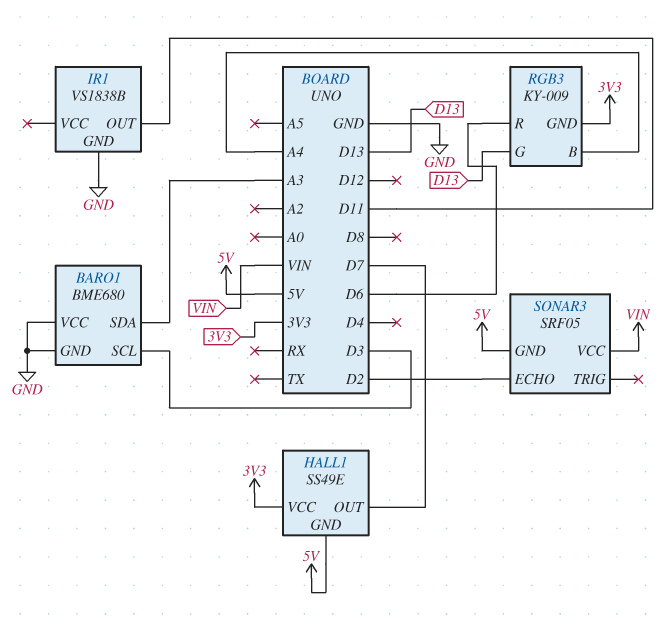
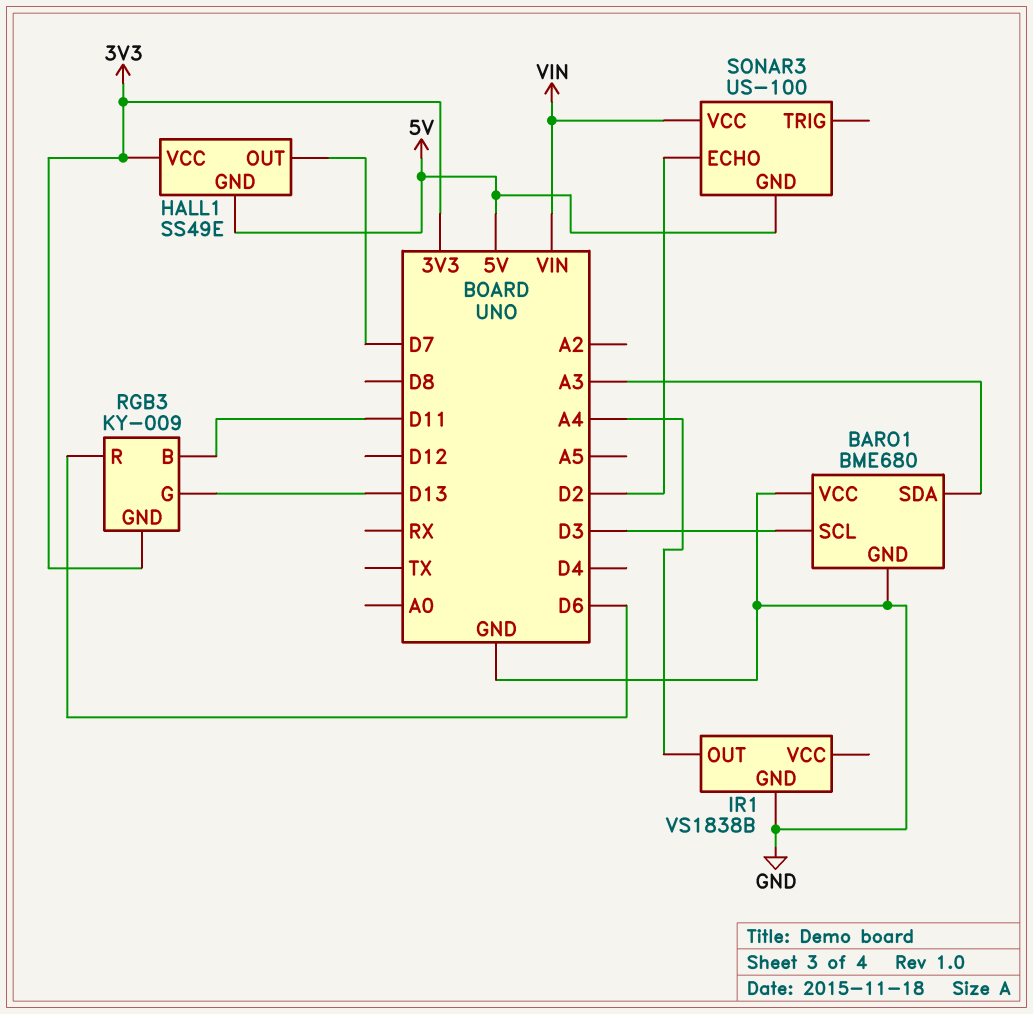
IR1 pin OUT: D11 -> A4
RGB3 pin B: A4 -> D11
SONAR3: SRF05 -> US-100

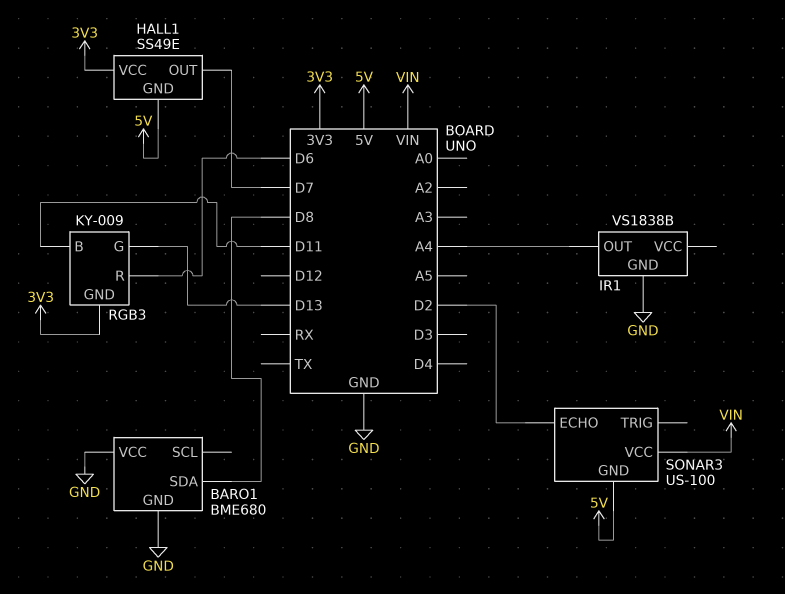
BARO1 pin SCL: D3 -> none
BARO1 pin SDA: A3 -> D8

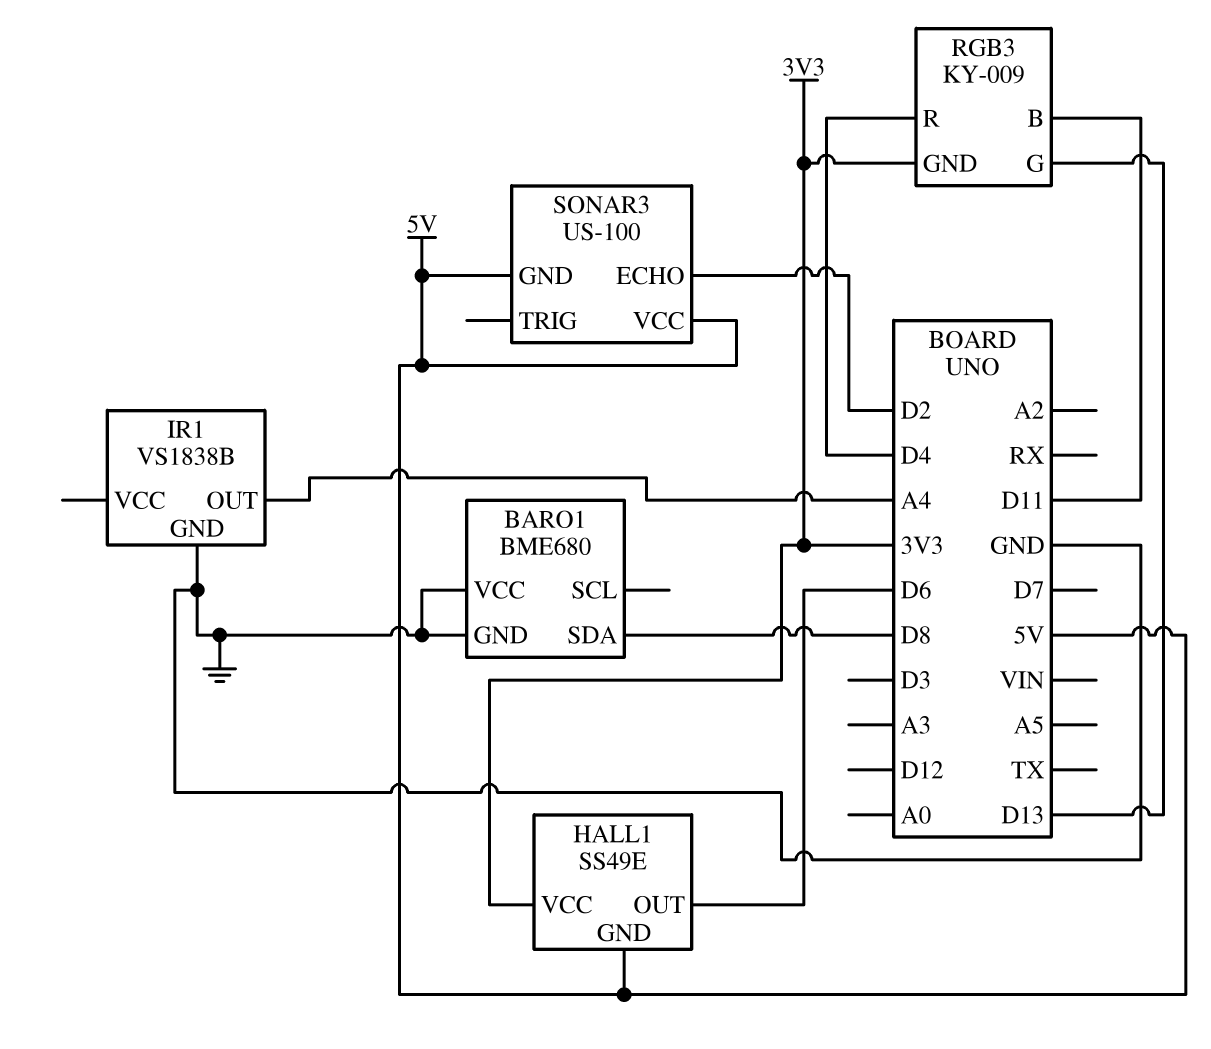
HALL1 pin OUT: D7 -> D6
RGB3 pin R: D6 -> D4
SONAR3 pin VCC: VIN -> 5V

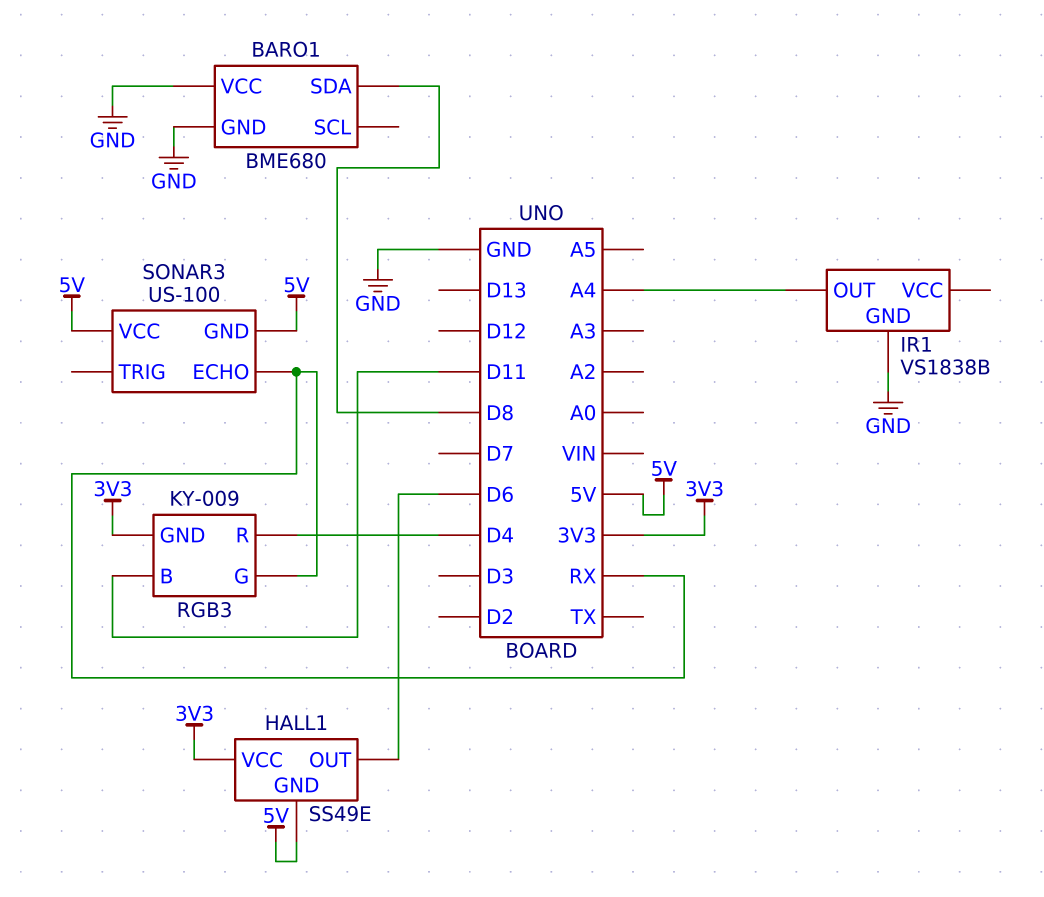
RGB3 pin G: D13 -> RX
SONAR3 pin ECHO: D2 -> RX

